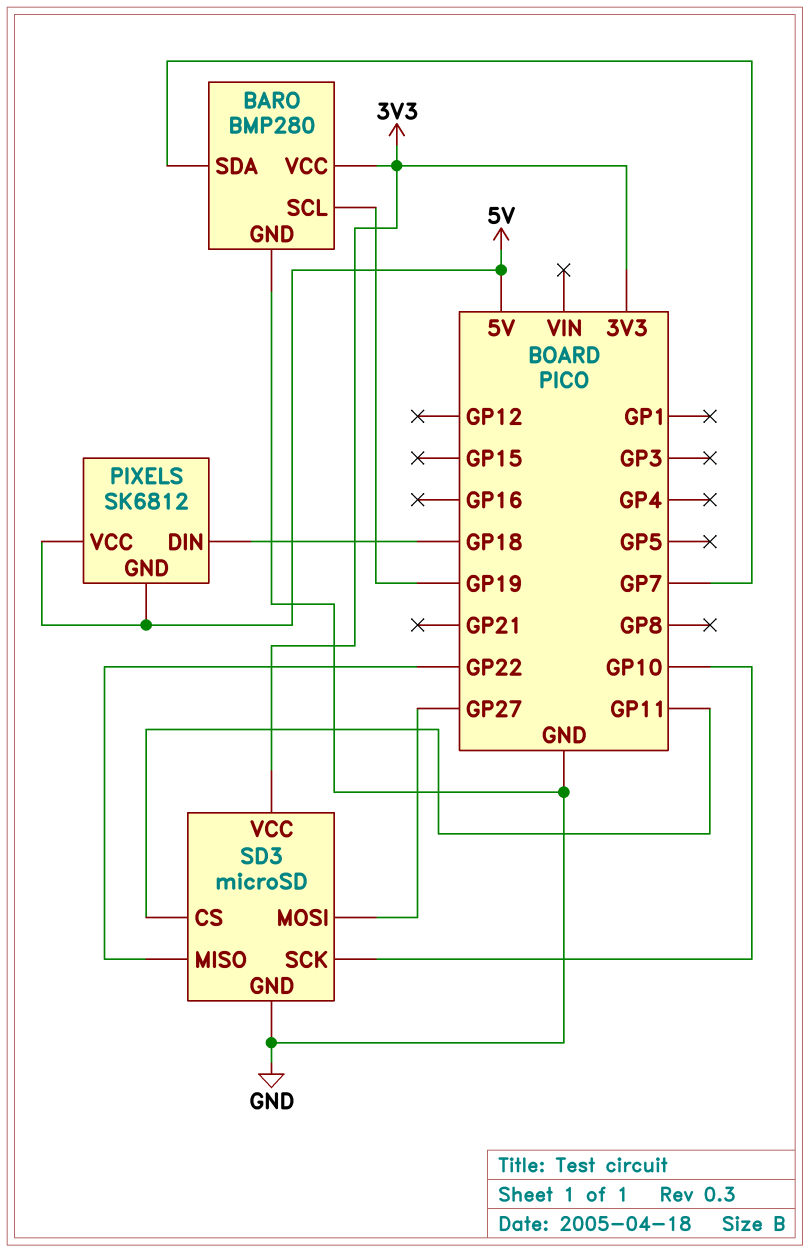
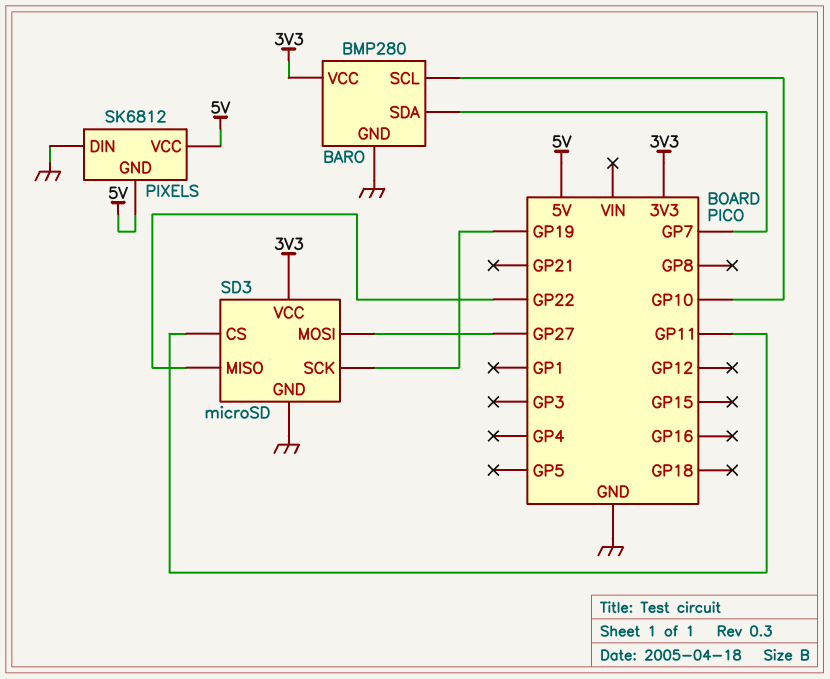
BARO pin SCL: GP19 -> GP10
PIXELS pin DIN: GP18 -> GND
SD3 pin SCK: GP10 -> GP19

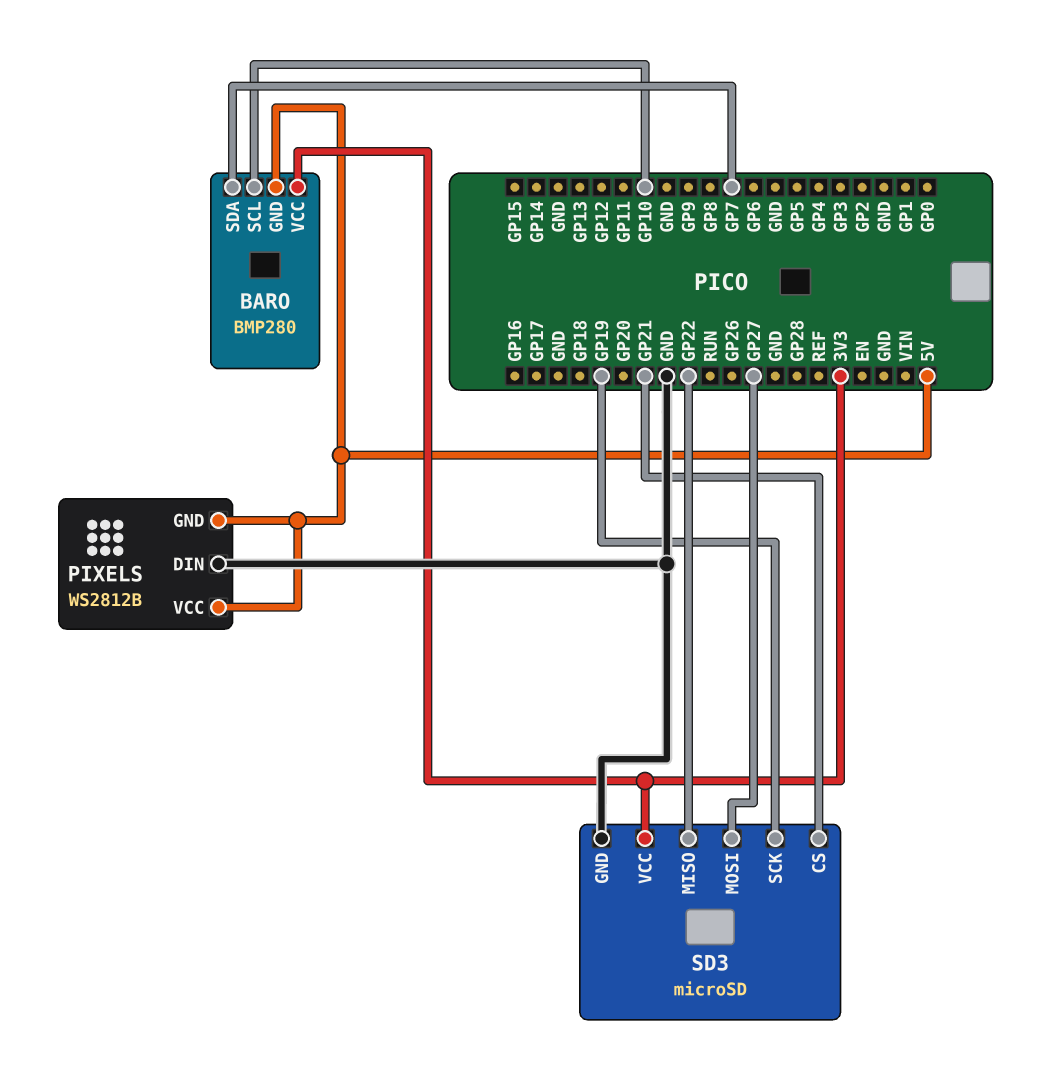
BARO pin GND: GND -> 5V
PIXELS: SK6812 -> WS2812B
SD3 pin CS: GP11 -> GP21

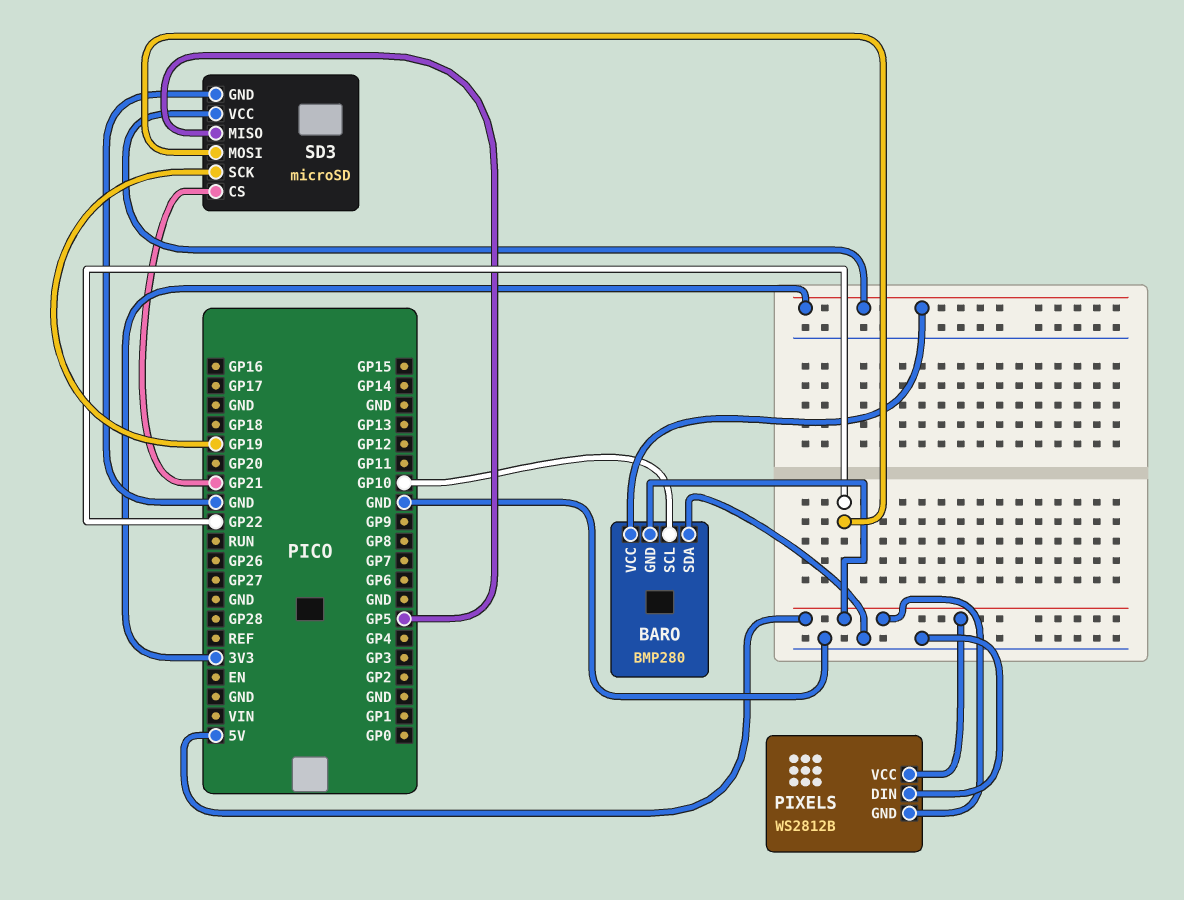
BARO pin SDA: GP7 -> GND
SD3 pin MISO: GP22 -> GP5
SD3 pin MOSI: GP27 -> GP22

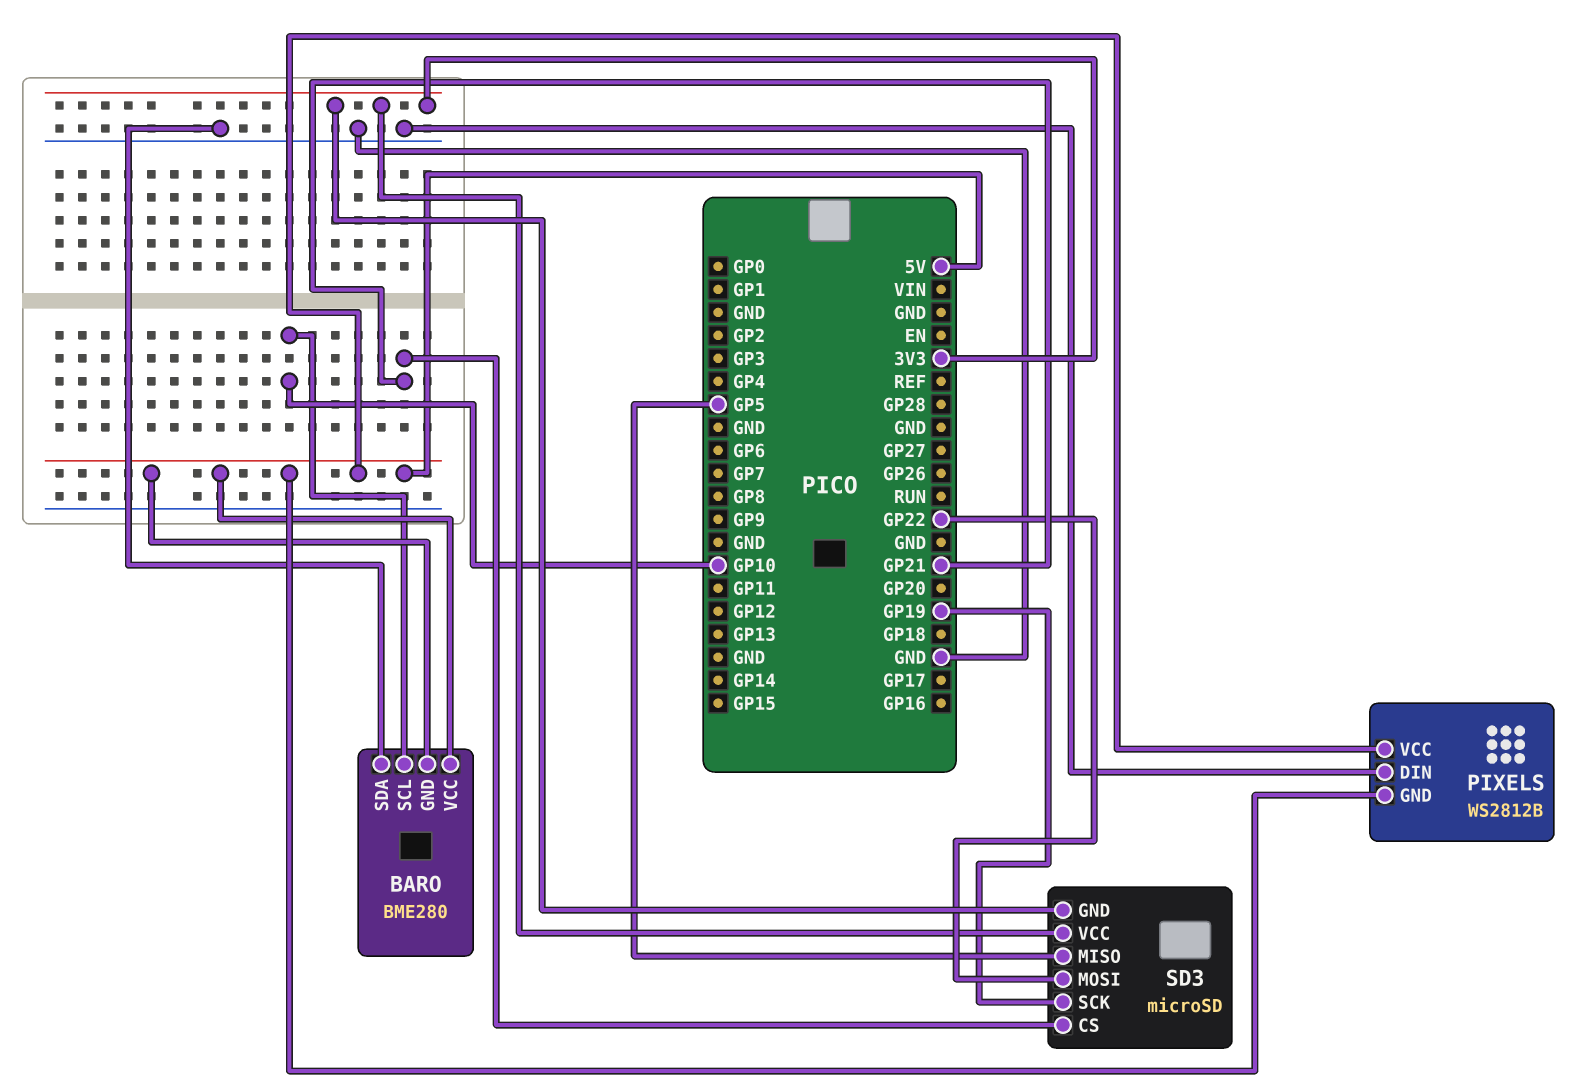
BARO: BMP280 -> BME280
BARO pin VCC: 3V3 -> 5V
SD3 pin GND: GND -> 3V3

